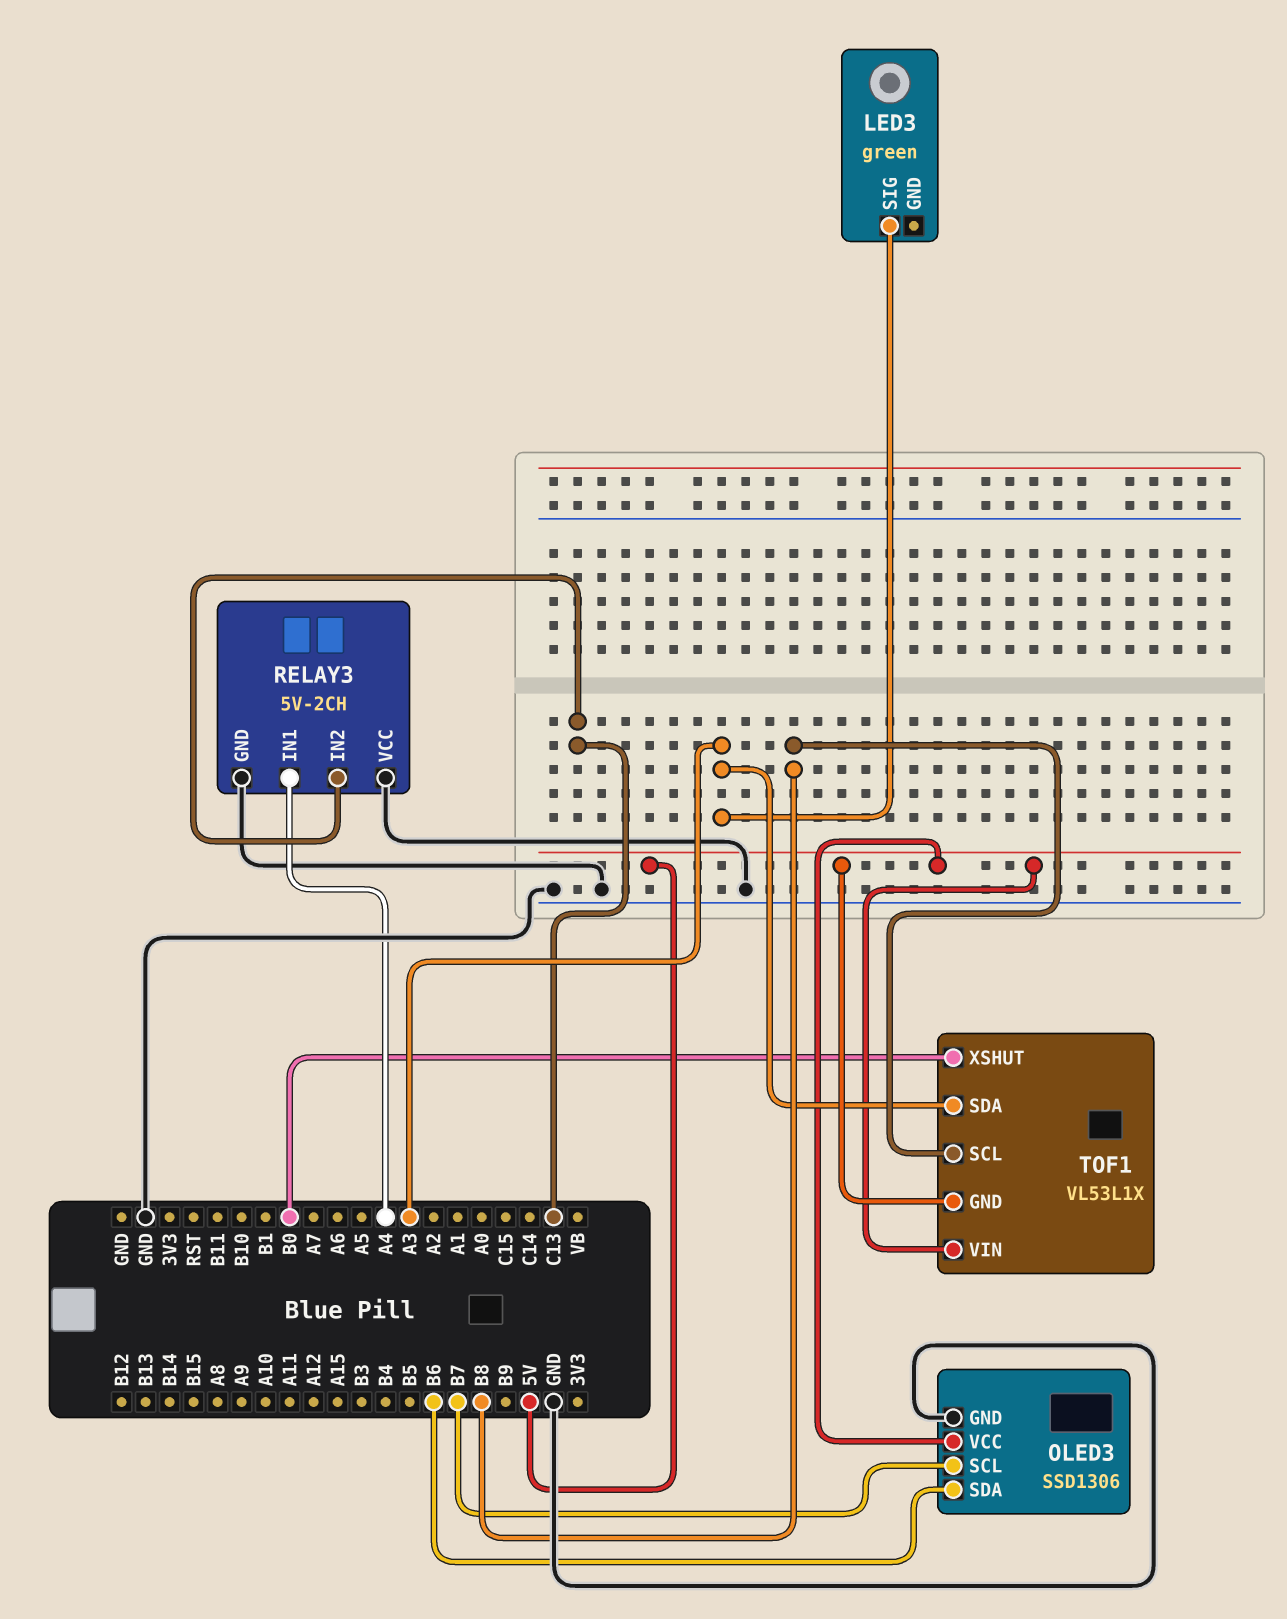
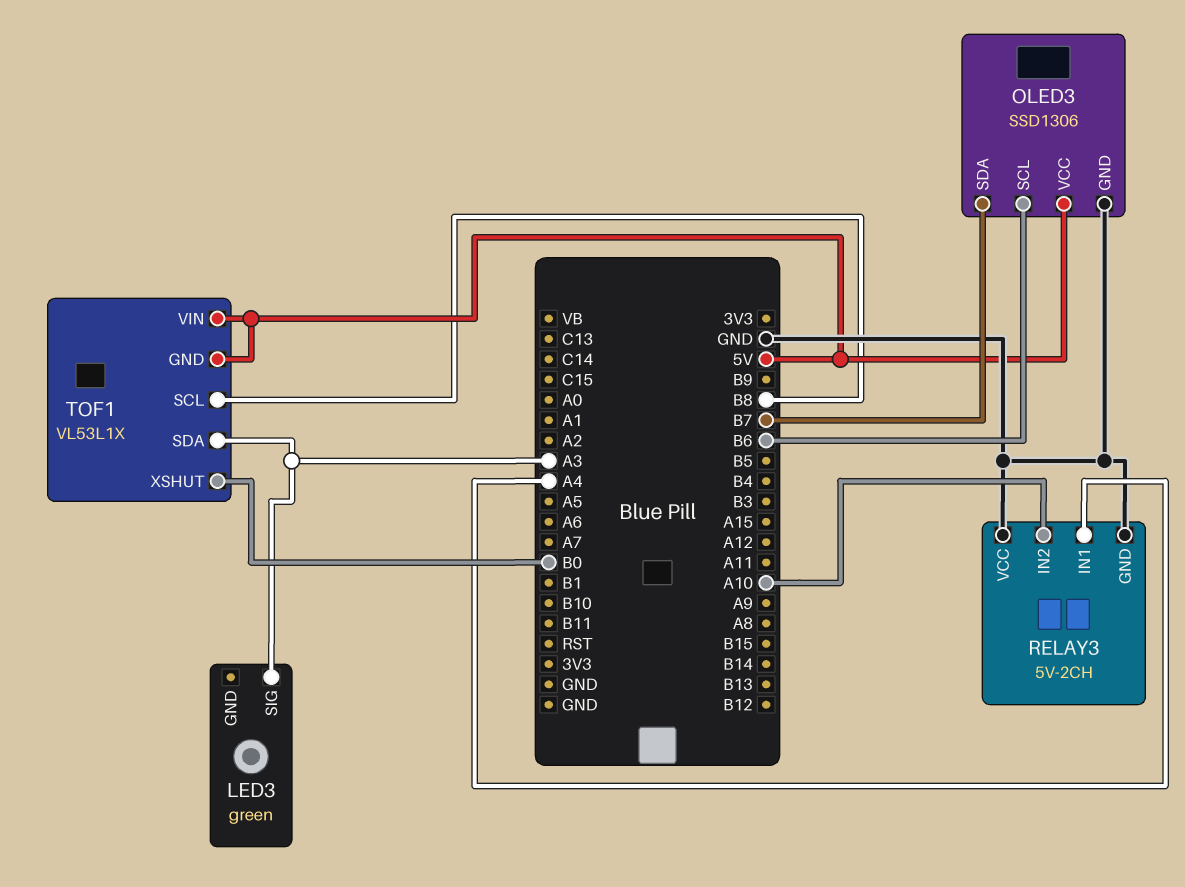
OLED3 pin SCL: B7 -> B6
OLED3 pin SDA: B6 -> B7
RELAY3 pin IN2: C13 -> A10

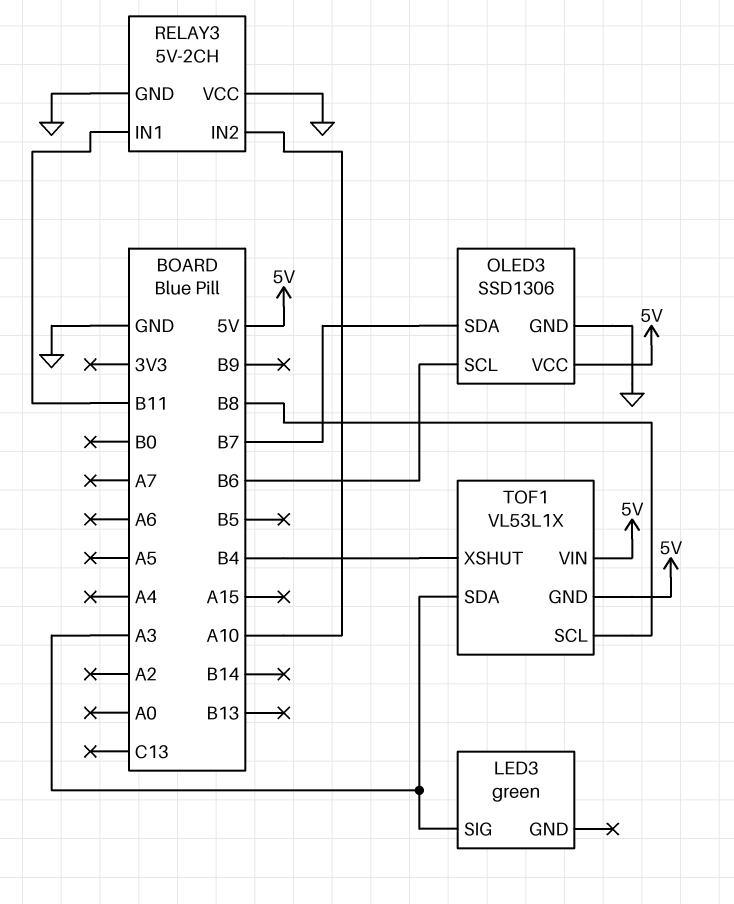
RELAY3 pin IN1: A4 -> B11
TOF1 pin XSHUT: B0 -> B4

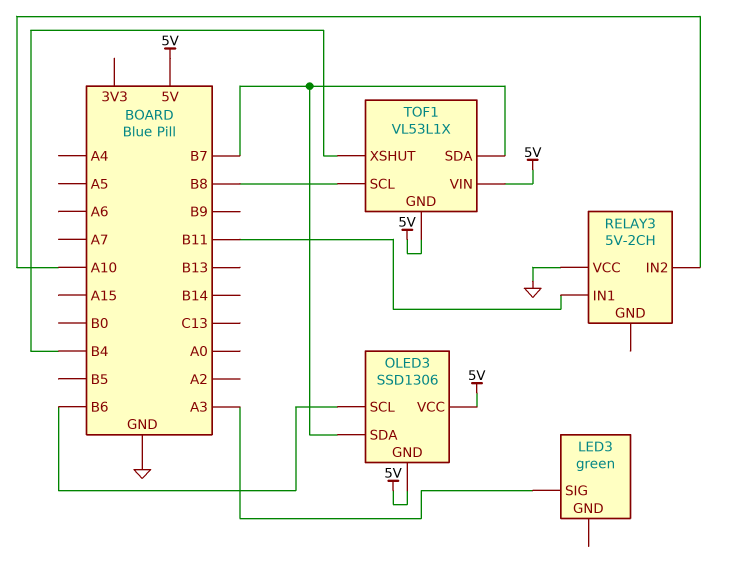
OLED3 pin GND: GND -> 5V
RELAY3 pin GND: GND -> none
TOF1 pin SDA: A3 -> B7

